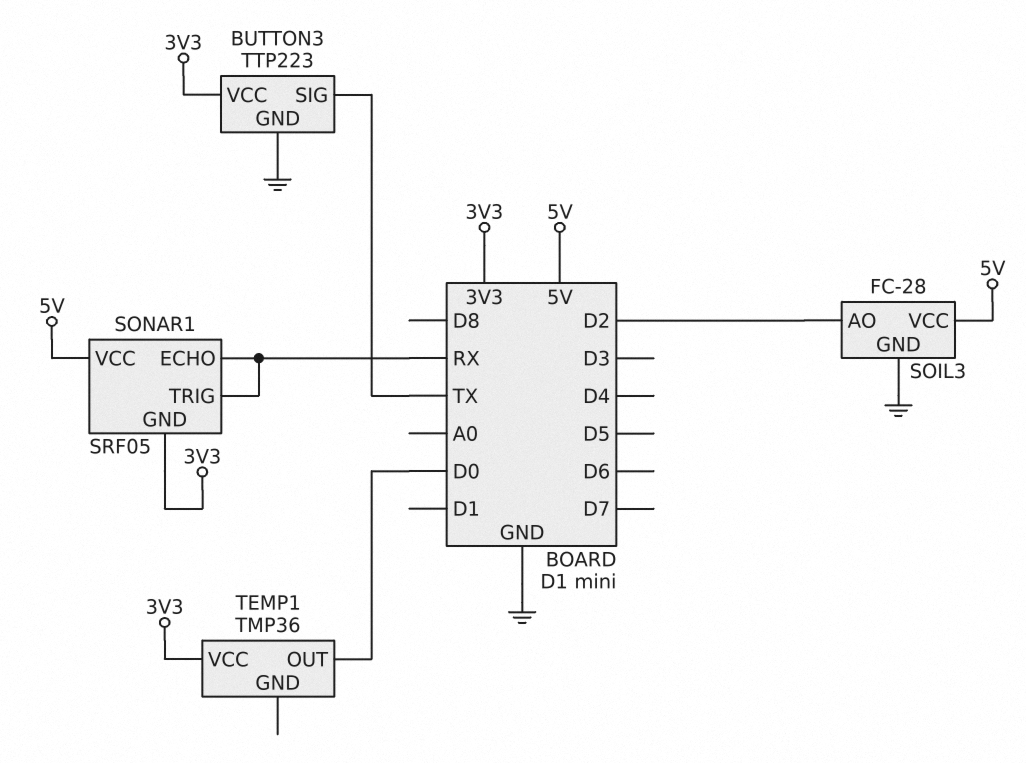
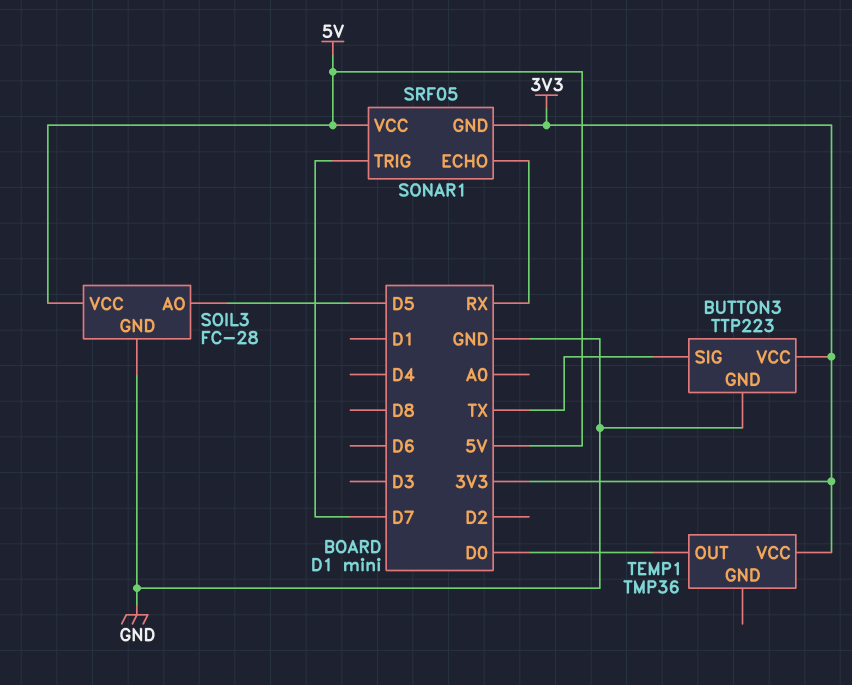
SOIL3 pin AO: D2 -> D5
SONAR1 pin TRIG: RX -> D7

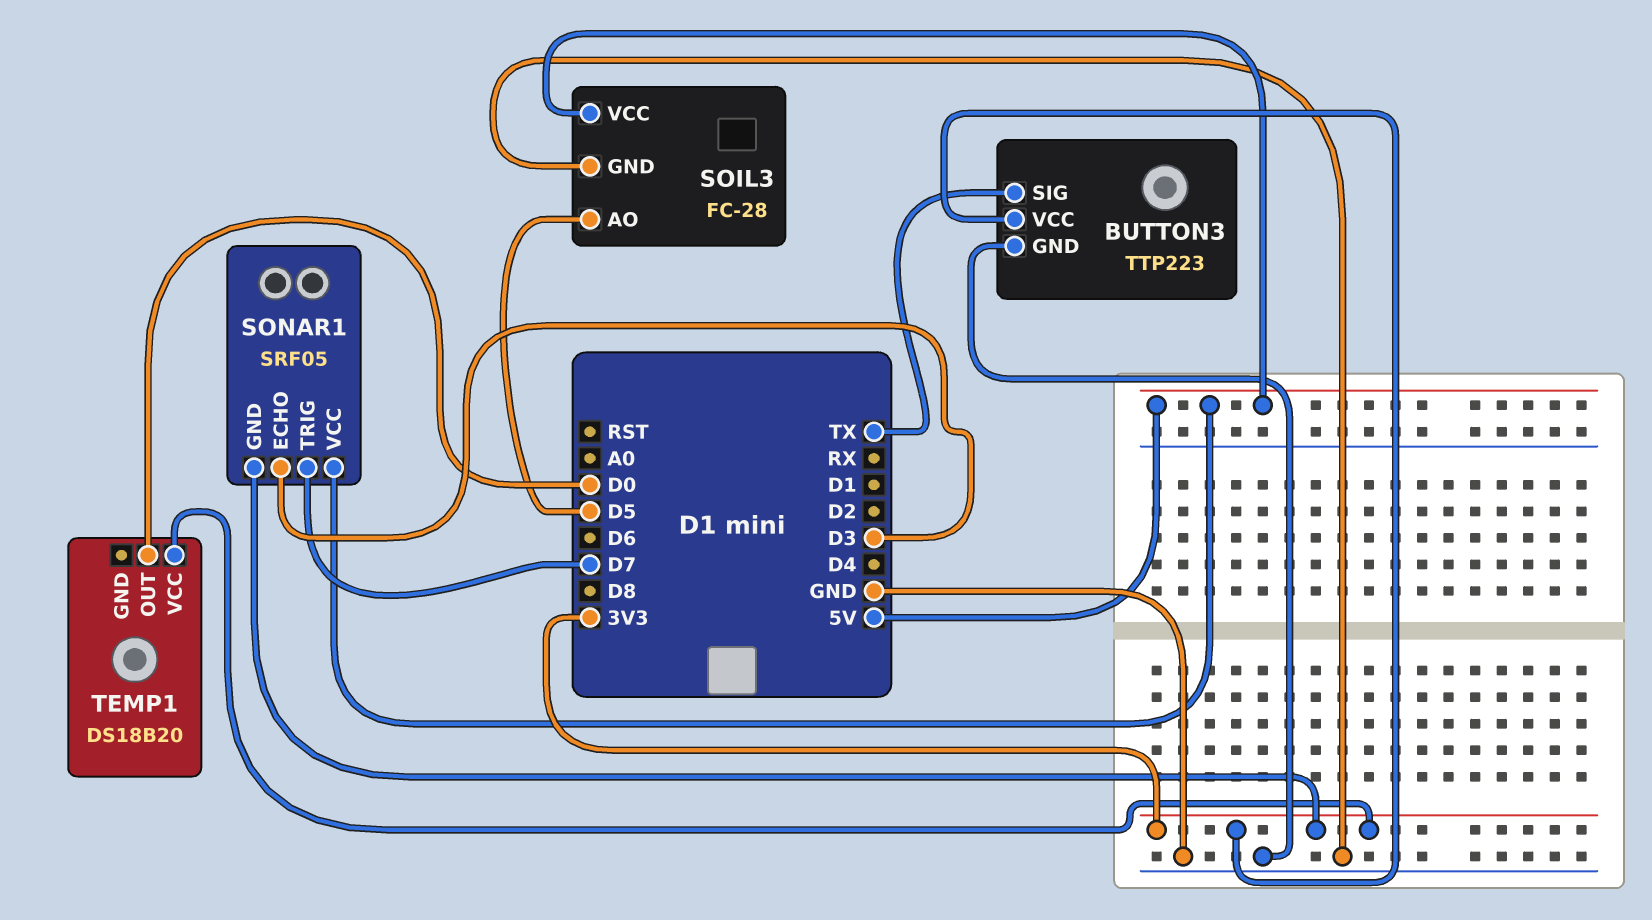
SONAR1 pin ECHO: RX -> D3
TEMP1: TMP36 -> DS18B20

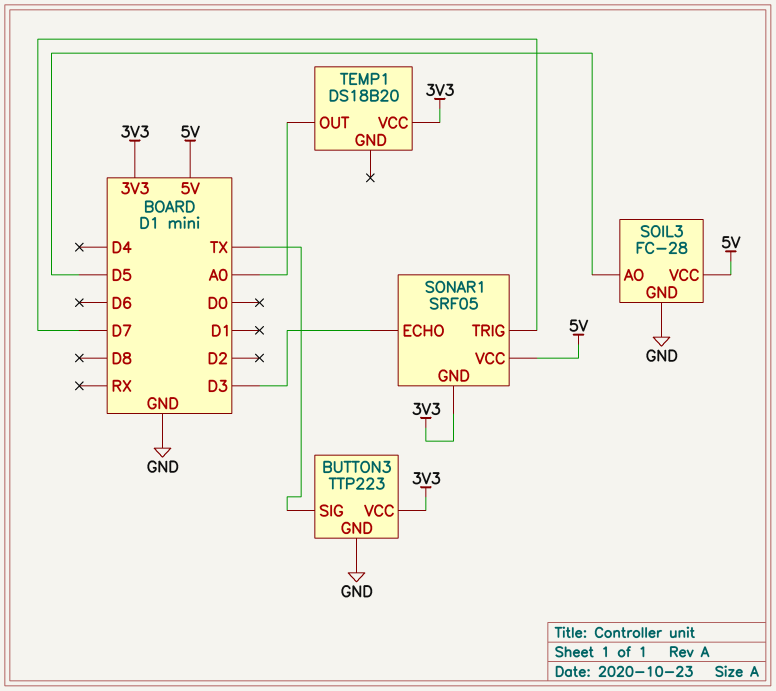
TEMP1 pin OUT: D0 -> A0

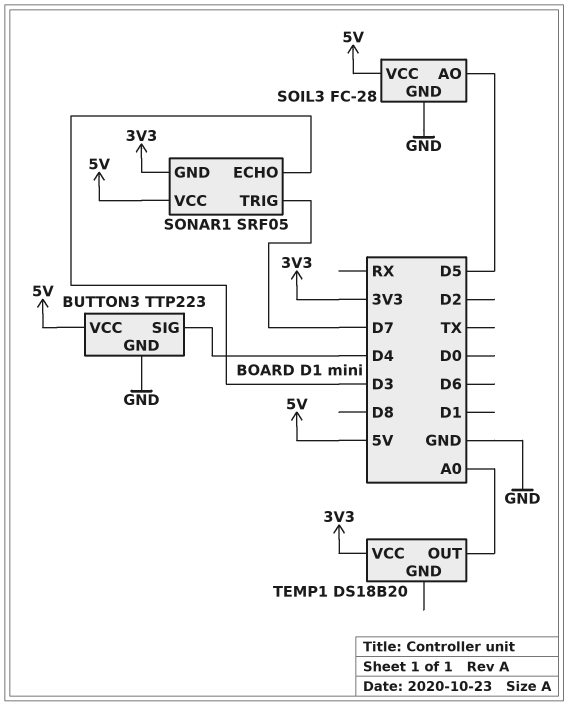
BUTTON3 pin SIG: TX -> D4
BUTTON3 pin VCC: 3V3 -> 5V

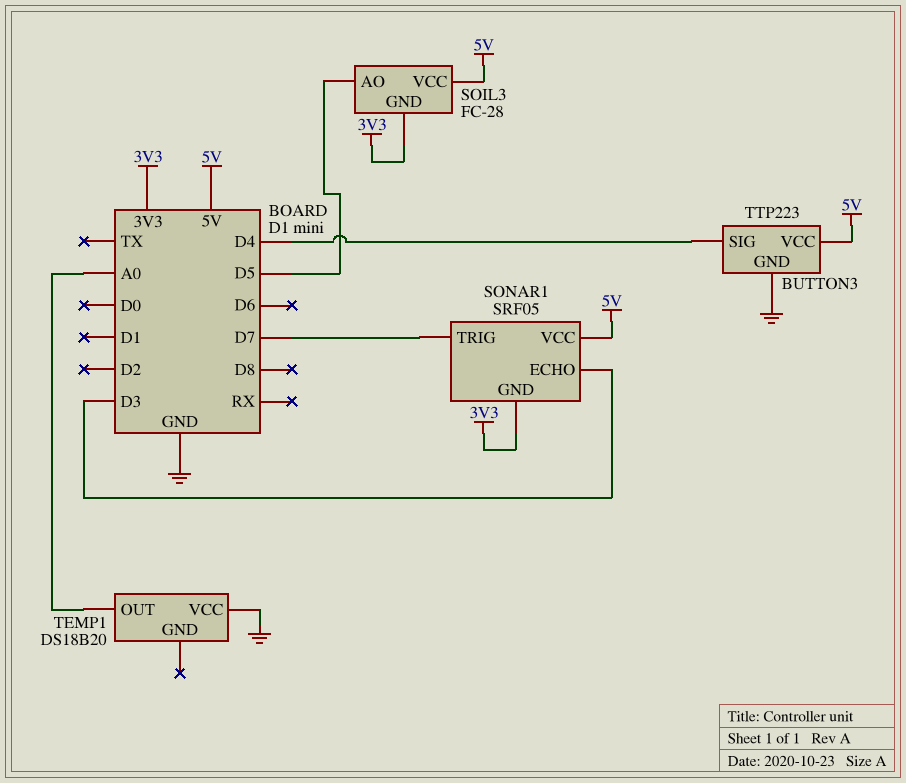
SOIL3 pin GND: GND -> 3V3
TEMP1 pin VCC: 3V3 -> GND

